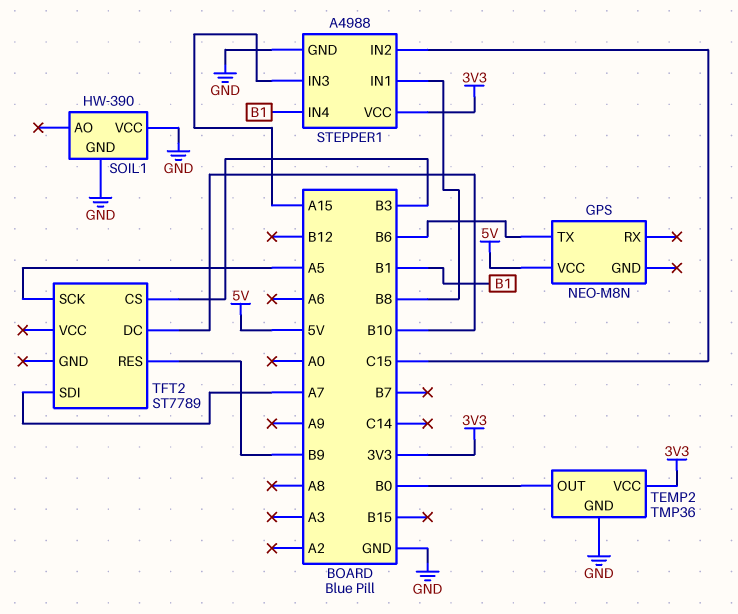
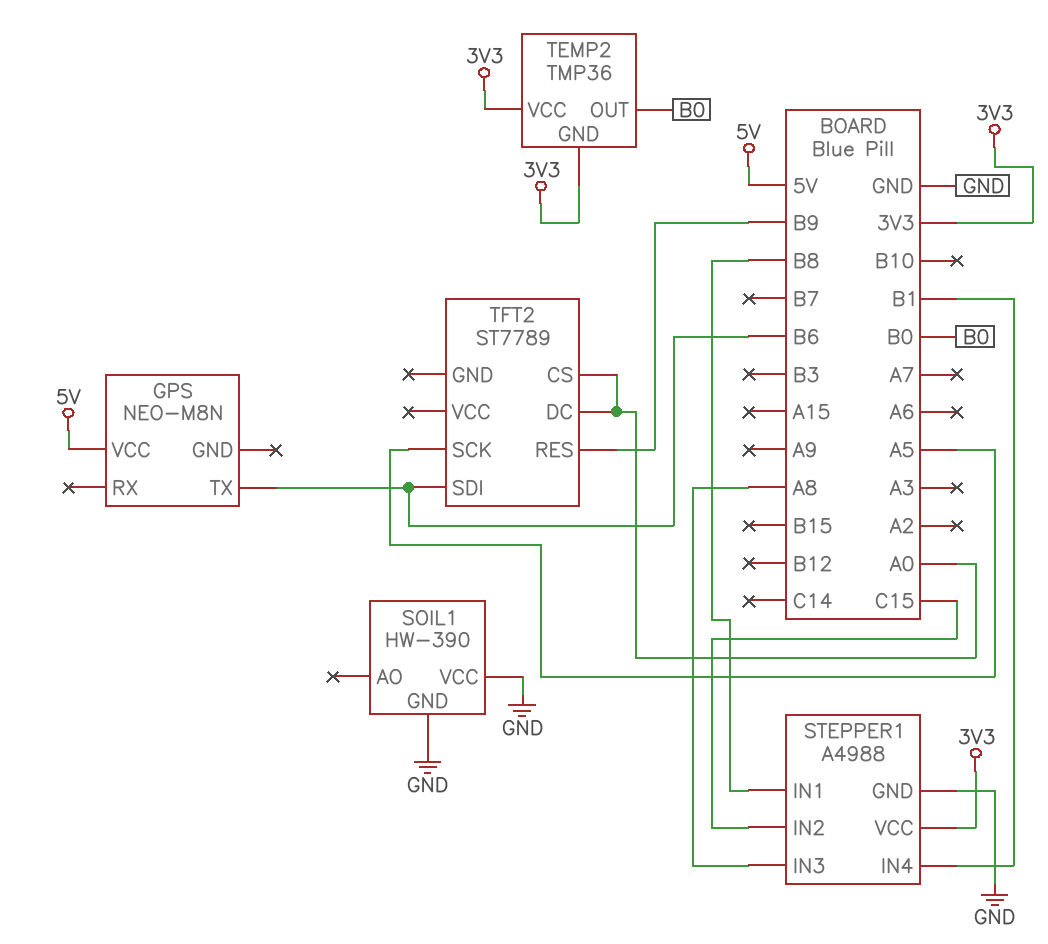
STEPPER1 pin IN3: A15 -> A8
TEMP2 pin GND: GND -> 3V3
TFT2 pin CS: B3 -> A0
TFT2 pin DC: B10 -> A0
TFT2 pin SDI: A7 -> B6

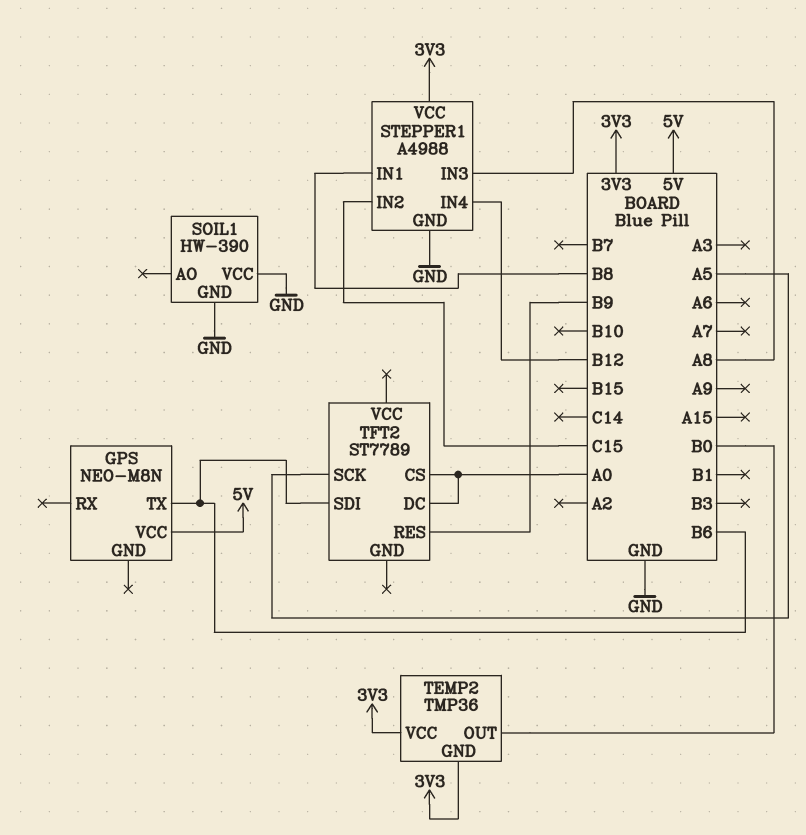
STEPPER1 pin IN4: B1 -> B12

